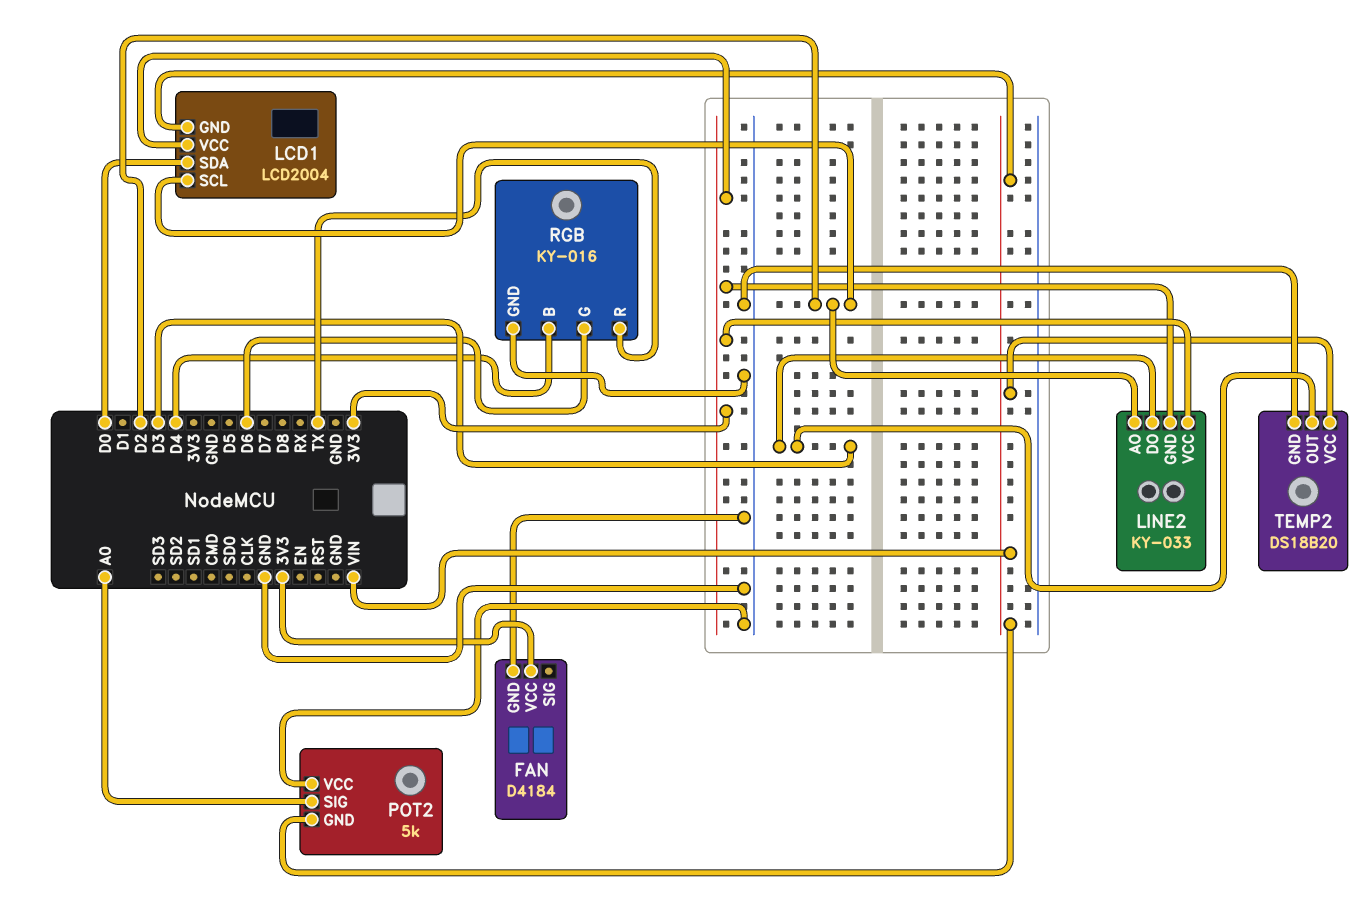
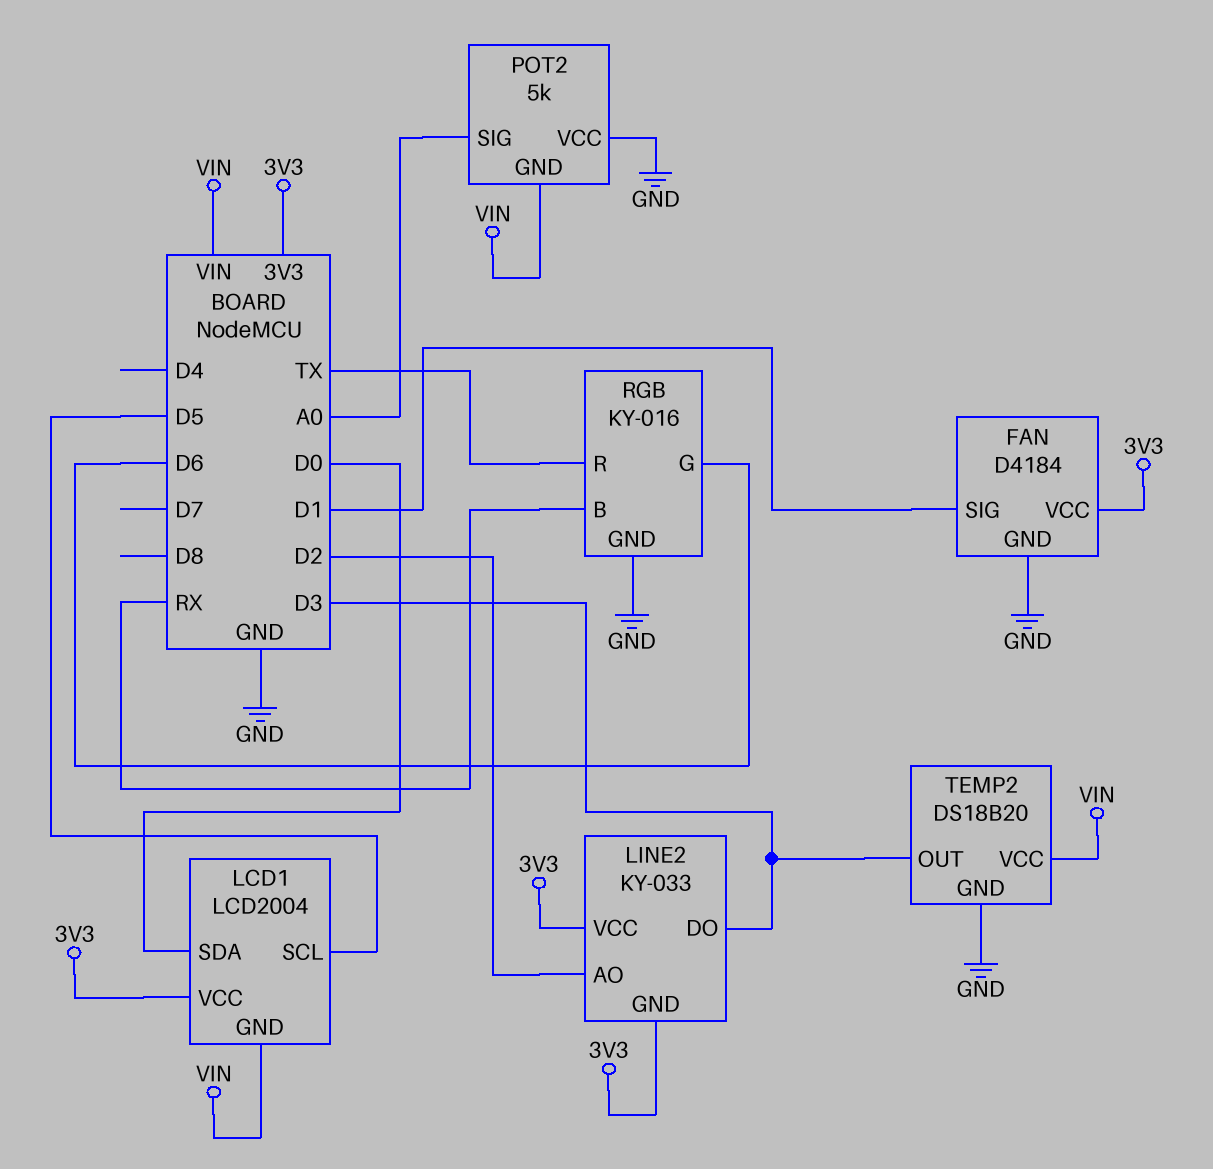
FAN pin SIG: none -> D1
LCD1 pin SCL: D2 -> D5
RGB pin B: D4 -> RX

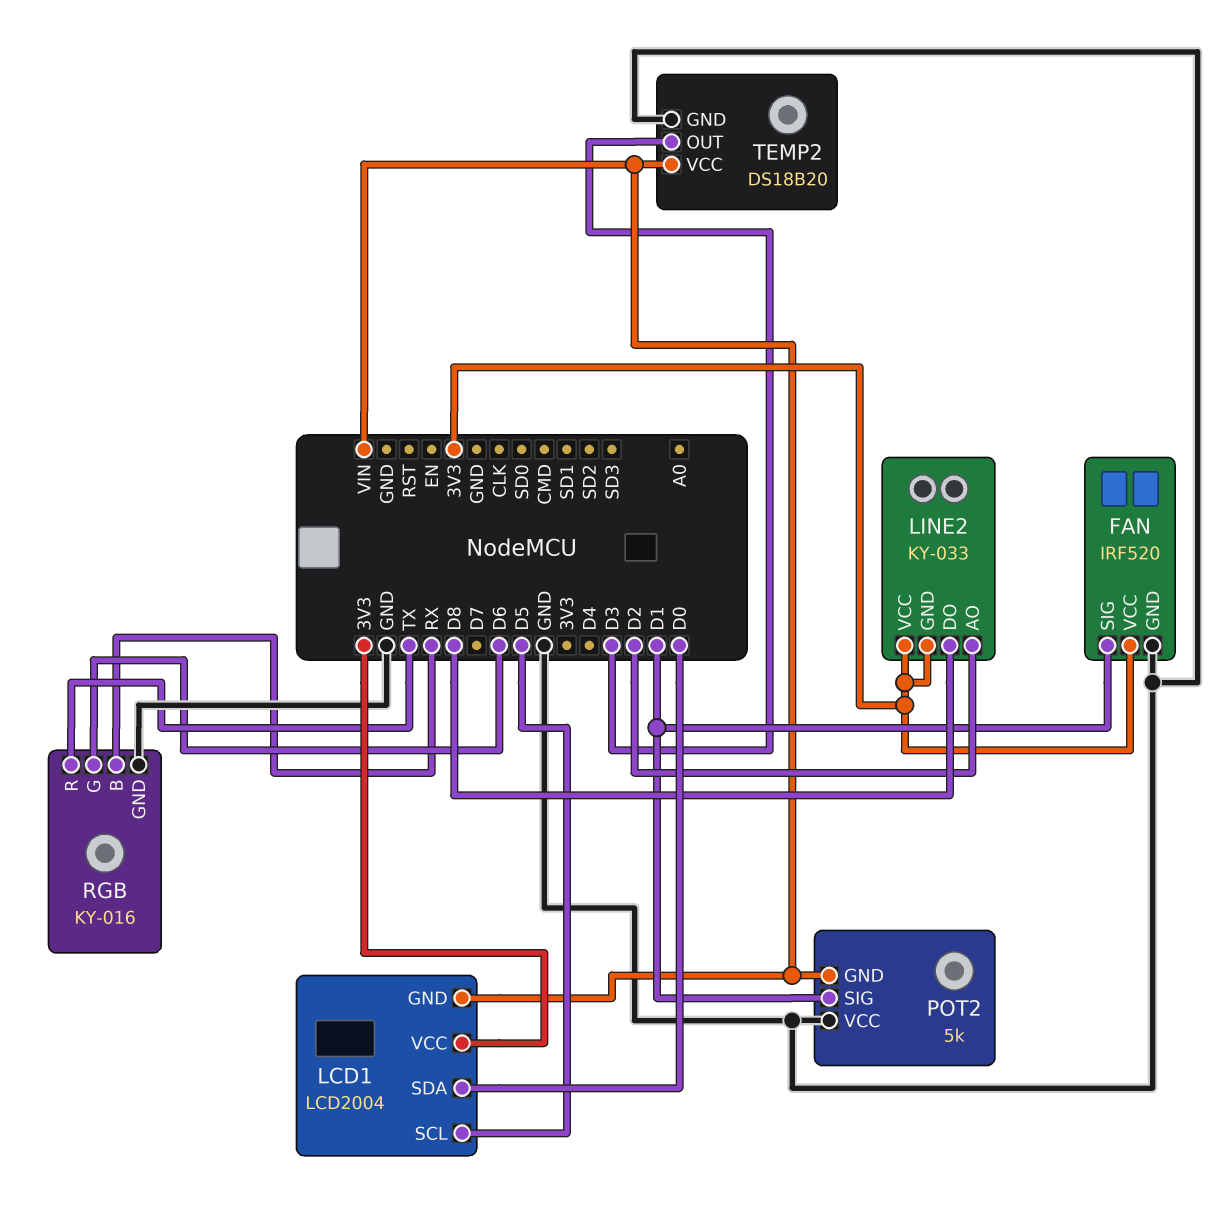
FAN: D4184 -> IRF520
LINE2 pin DO: D3 -> D8
POT2 pin SIG: A0 -> D1

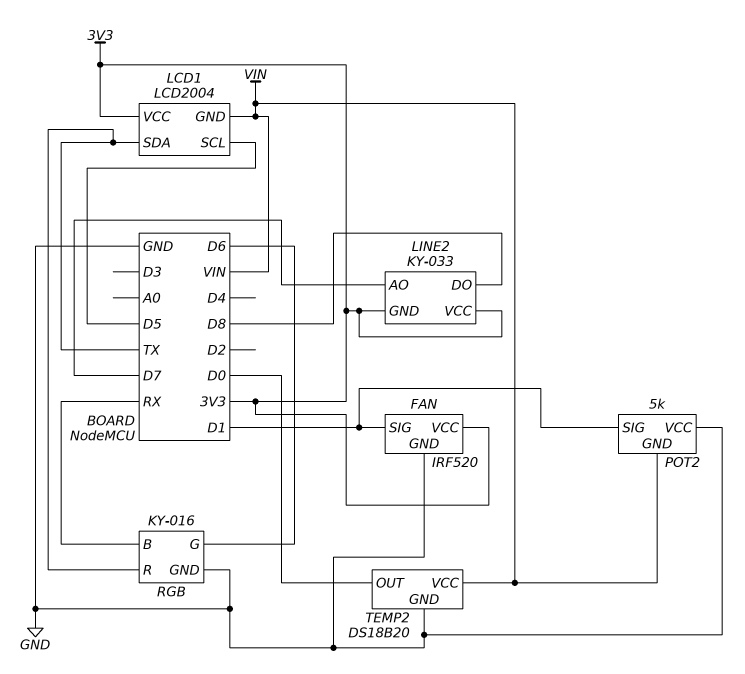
LCD1 pin SDA: D0 -> TX
LINE2 pin AO: D2 -> D7
TEMP2 pin OUT: D3 -> D0

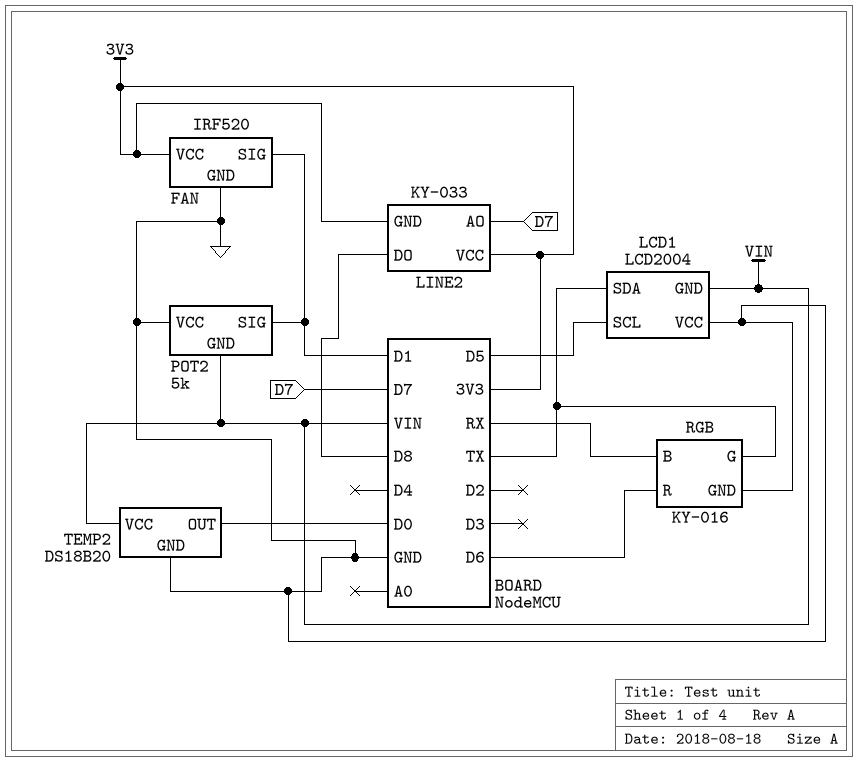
LCD1 pin VCC: 3V3 -> GND
RGB pin G: D6 -> TX
RGB pin R: TX -> D6

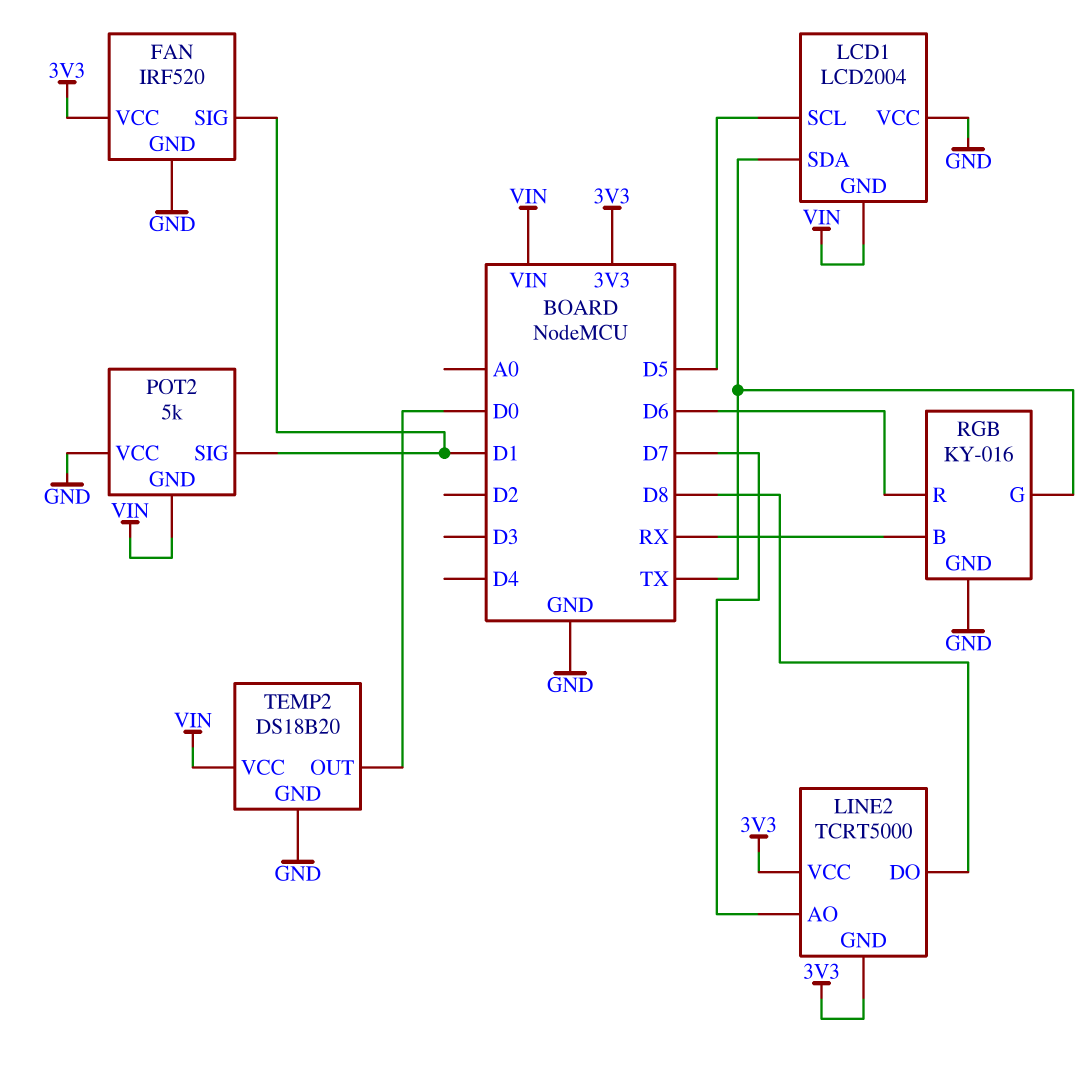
LINE2: KY-033 -> TCRT5000

